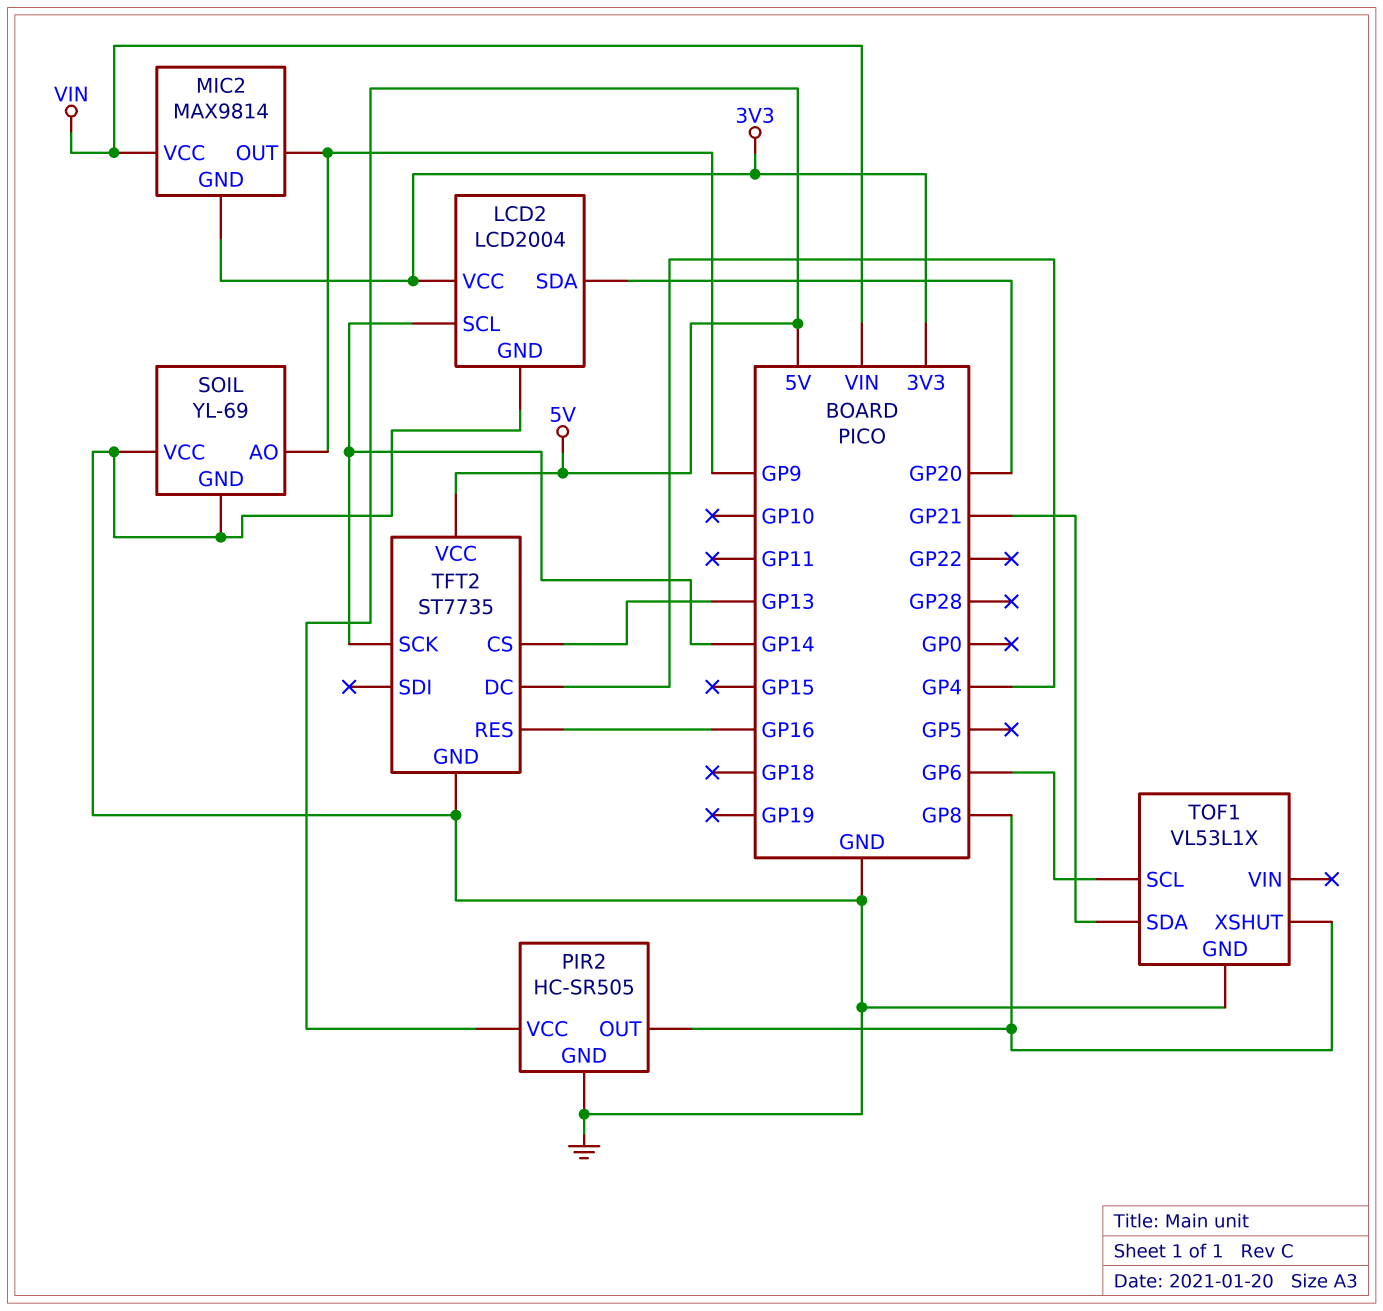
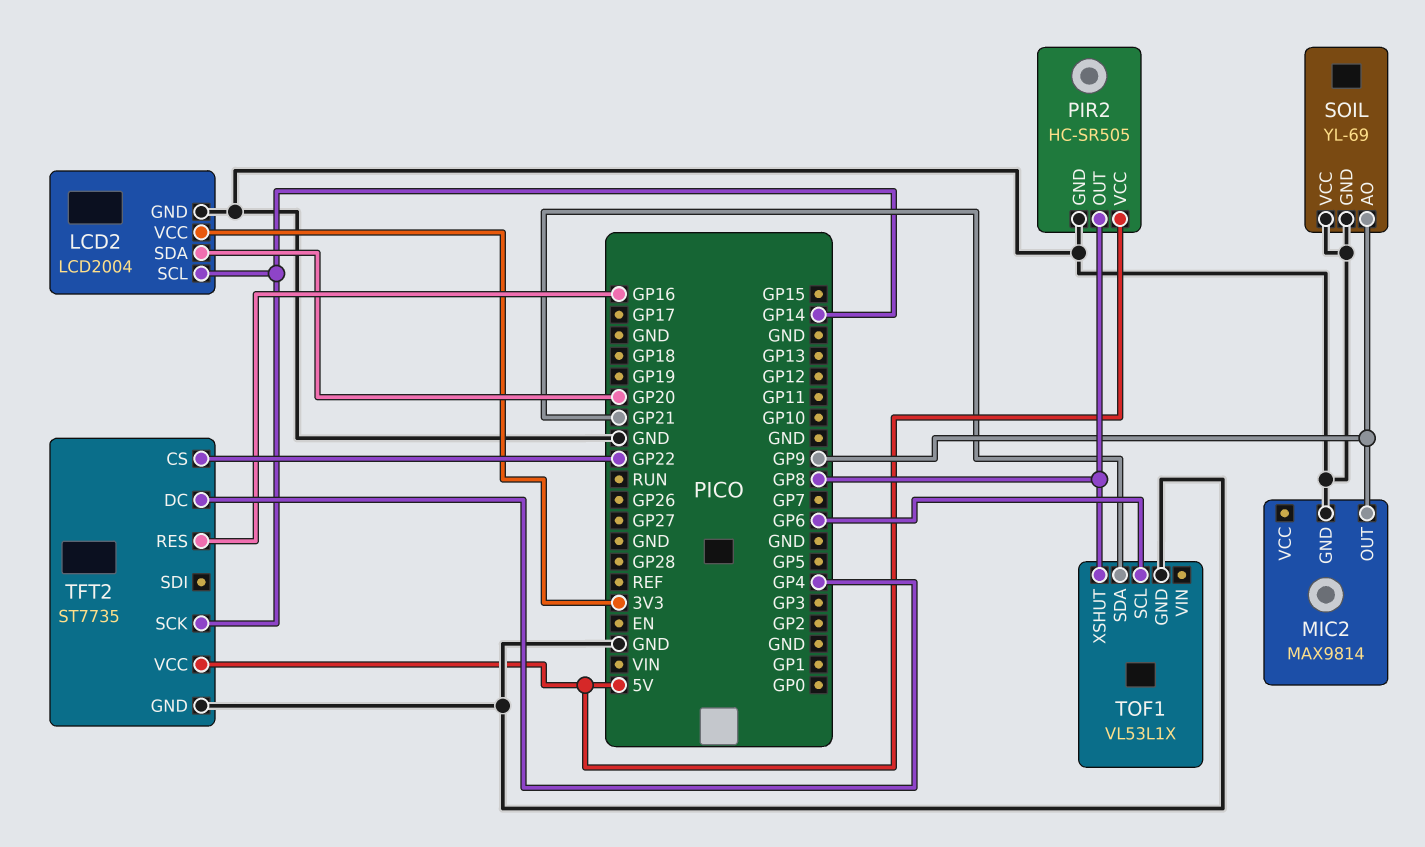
MIC2 pin GND: 3V3 -> GND
MIC2 pin VCC: VIN -> none
TFT2 pin CS: GP13 -> GP22

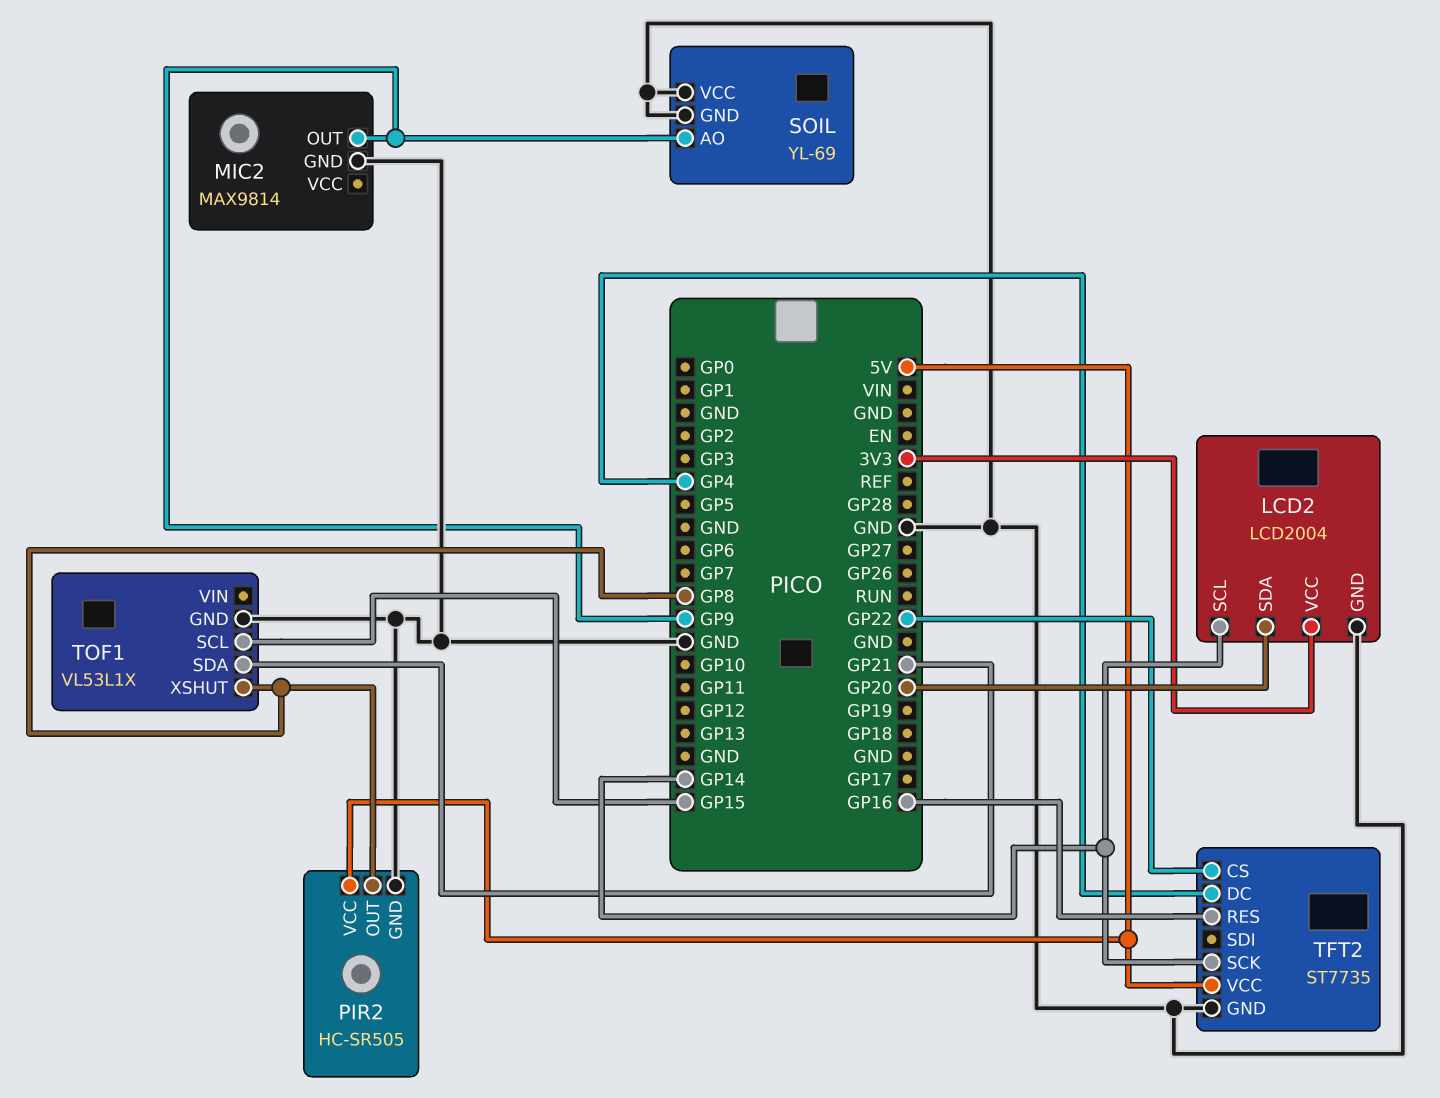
TOF1 pin SCL: GP6 -> GP15

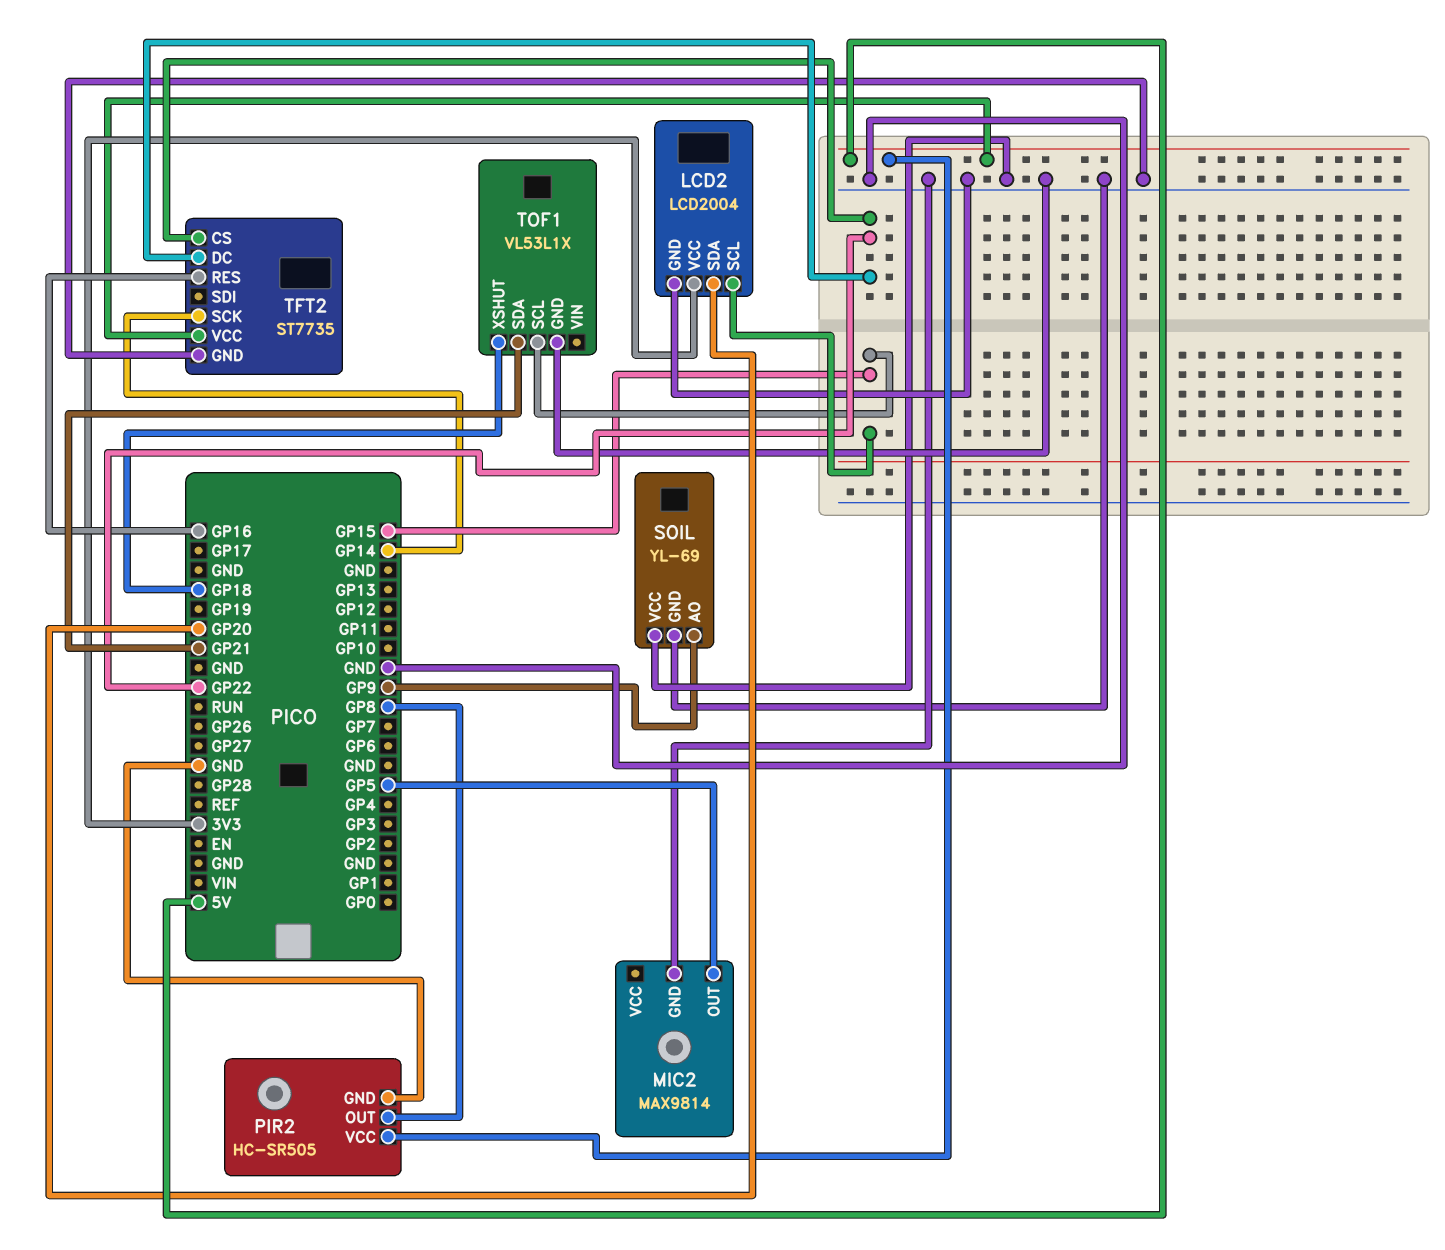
LCD2 pin SCL: GP14 -> GP15
MIC2 pin OUT: GP9 -> GP5
TFT2 pin DC: GP4 -> GP22
TOF1 pin XSHUT: GP8 -> GP18

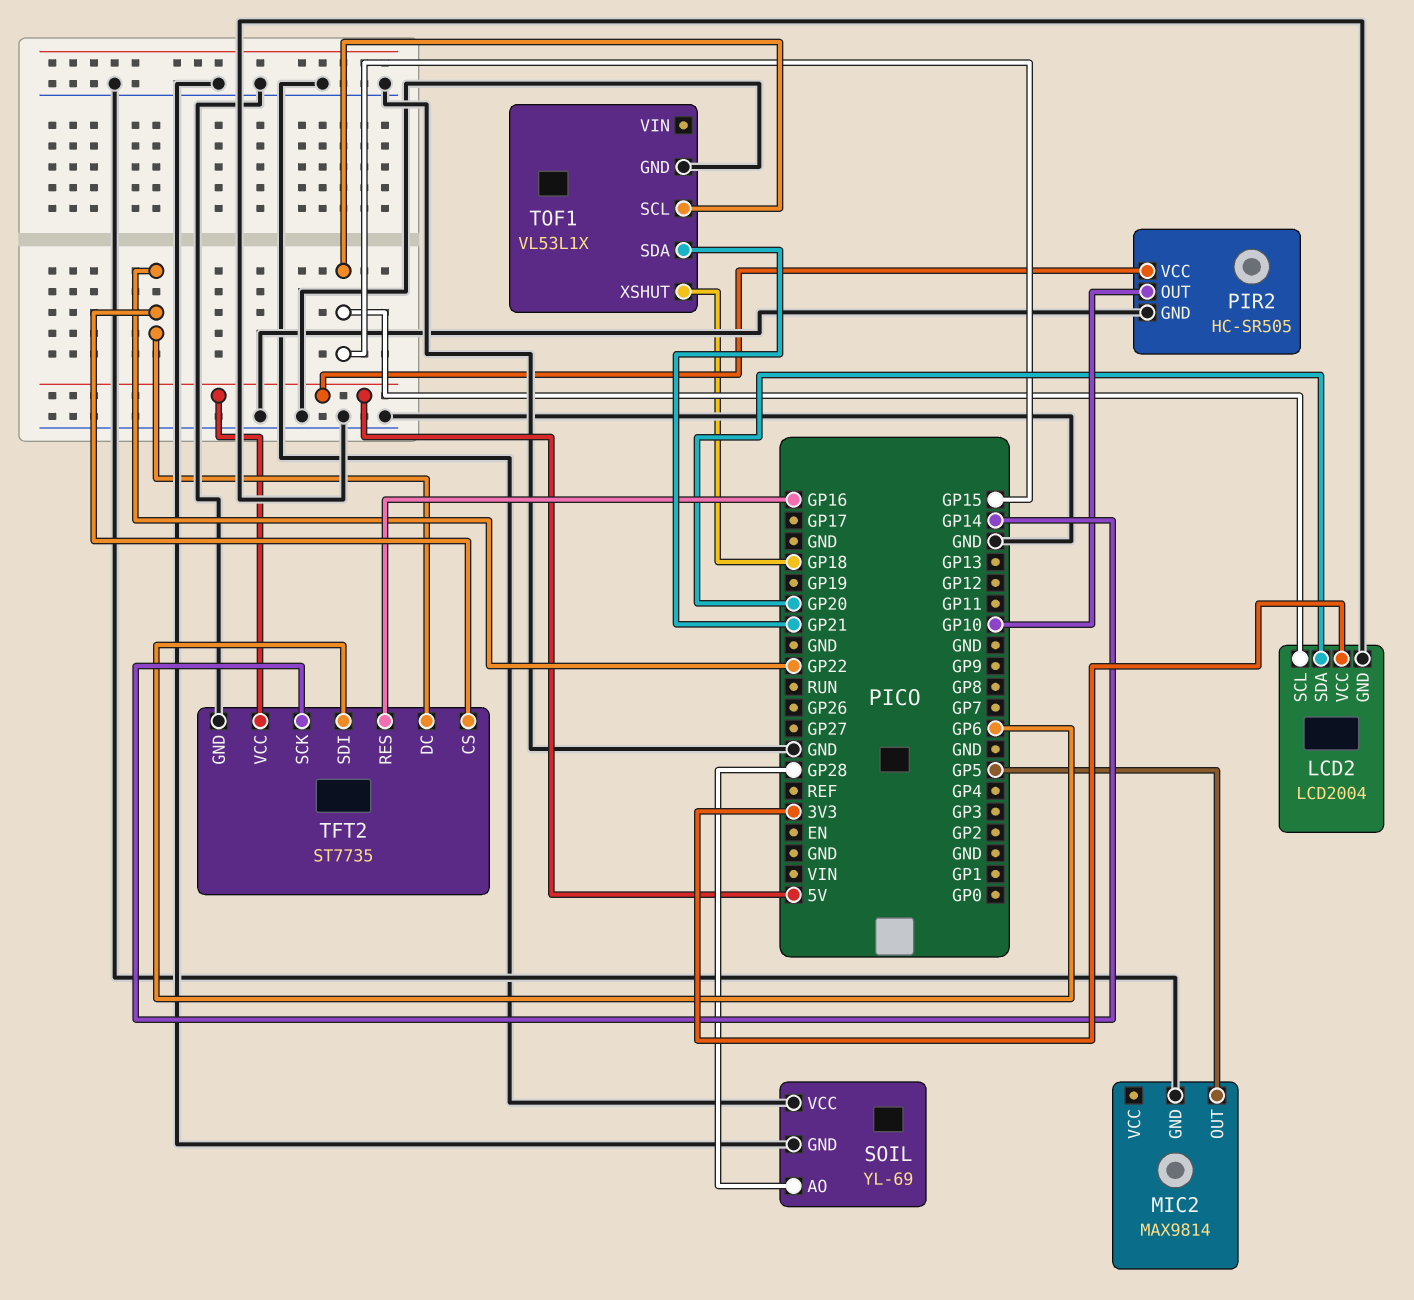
PIR2 pin OUT: GP8 -> GP10
SOIL pin AO: GP9 -> GP28
TFT2 pin SDI: none -> GP6

